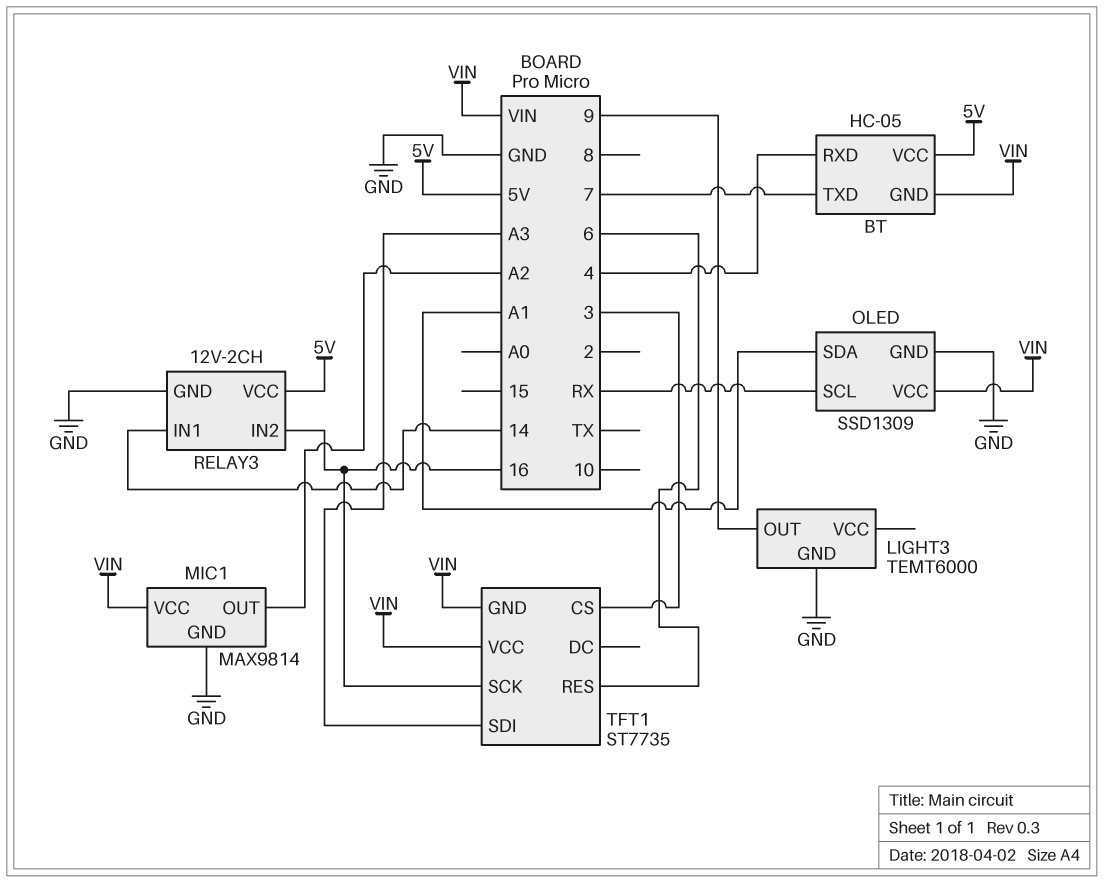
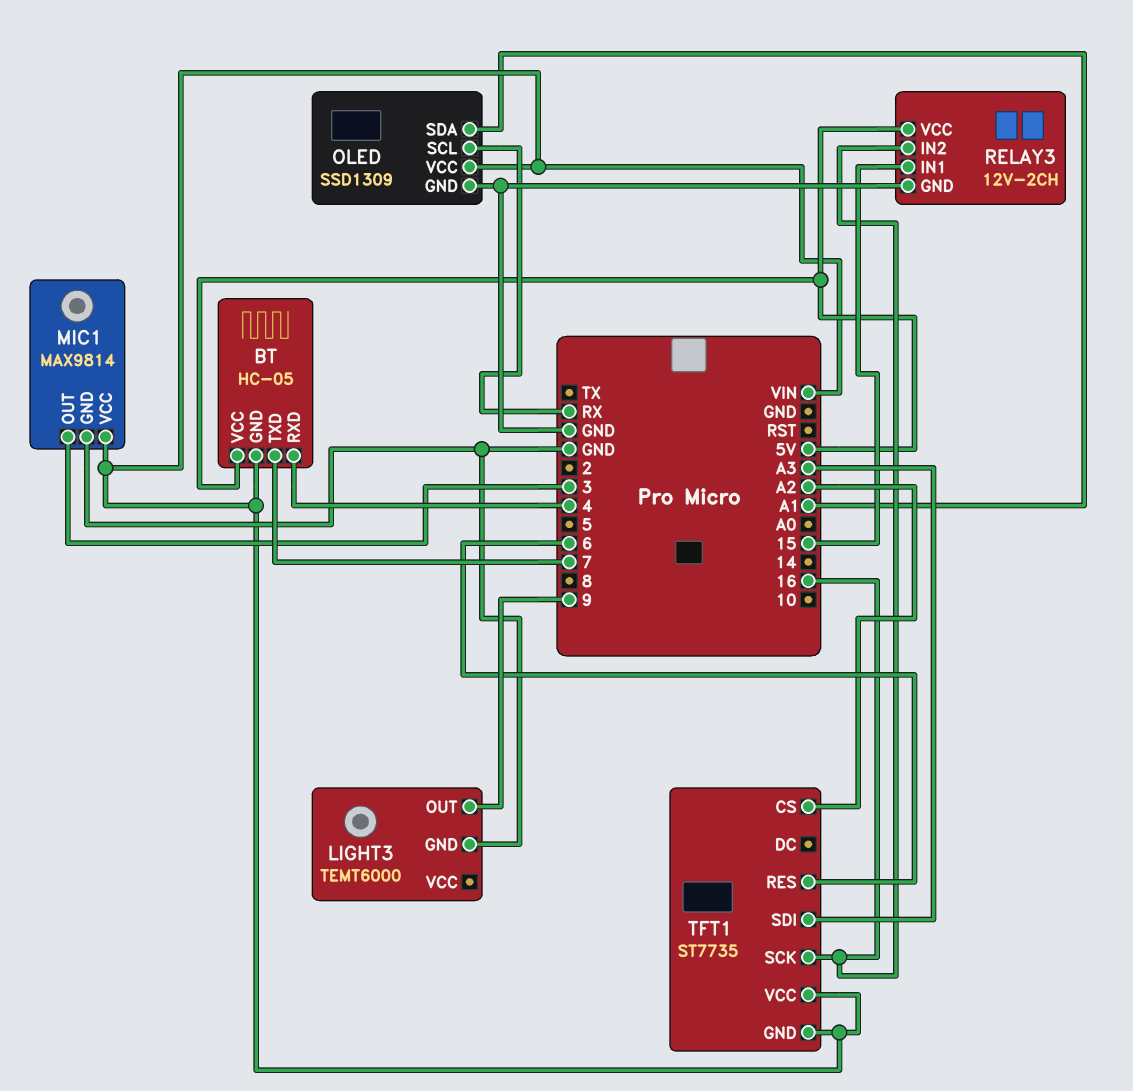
MIC1 pin OUT: A2 -> 3
RELAY3 pin IN1: 14 -> 15
TFT1 pin CS: 3 -> A2

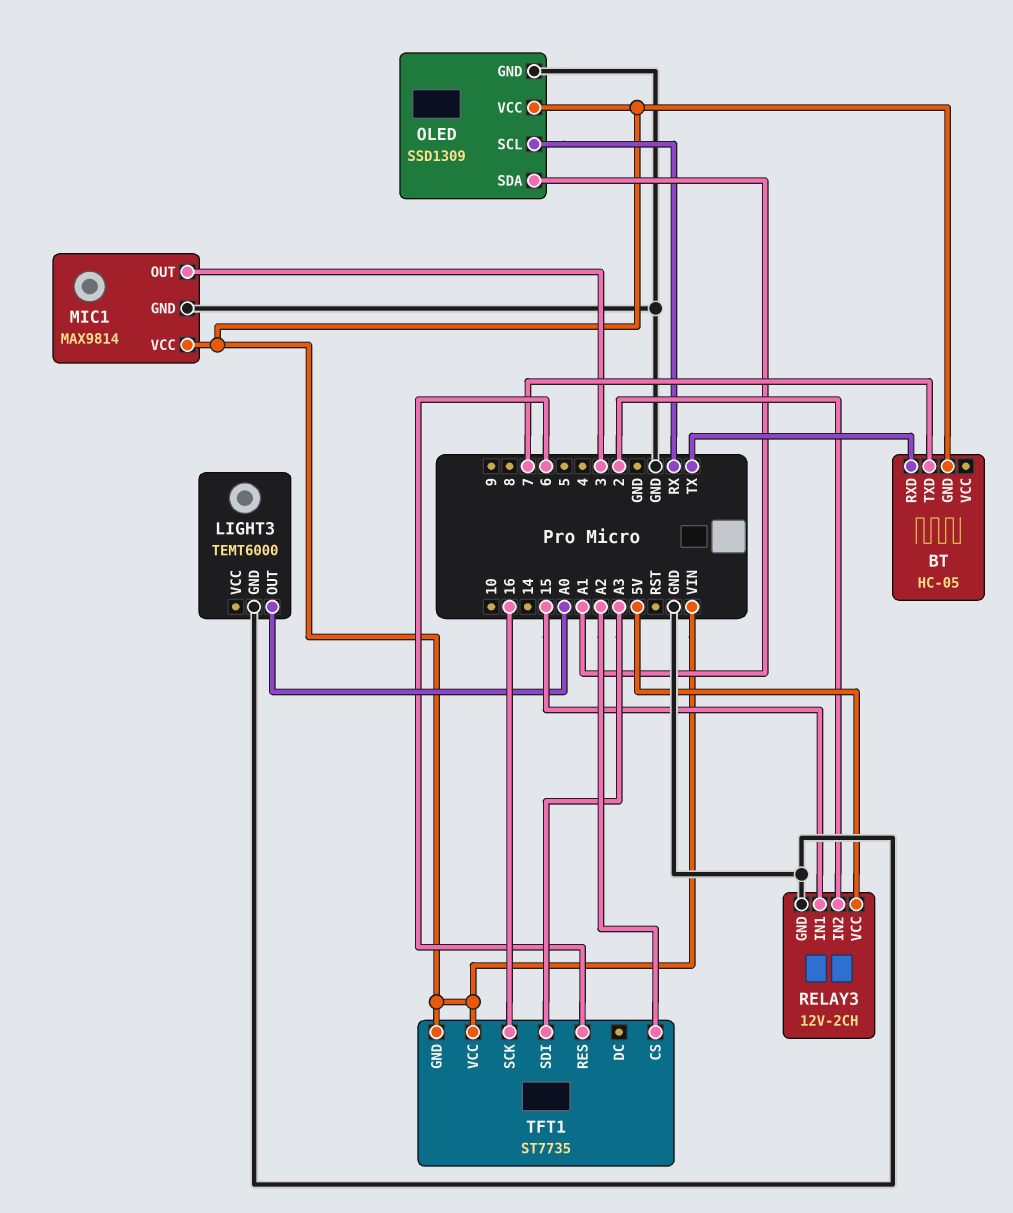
BT pin RXD: 4 -> TX
BT pin VCC: 5V -> none
LIGHT3 pin OUT: 9 -> A0
RELAY3 pin IN2: 16 -> 2

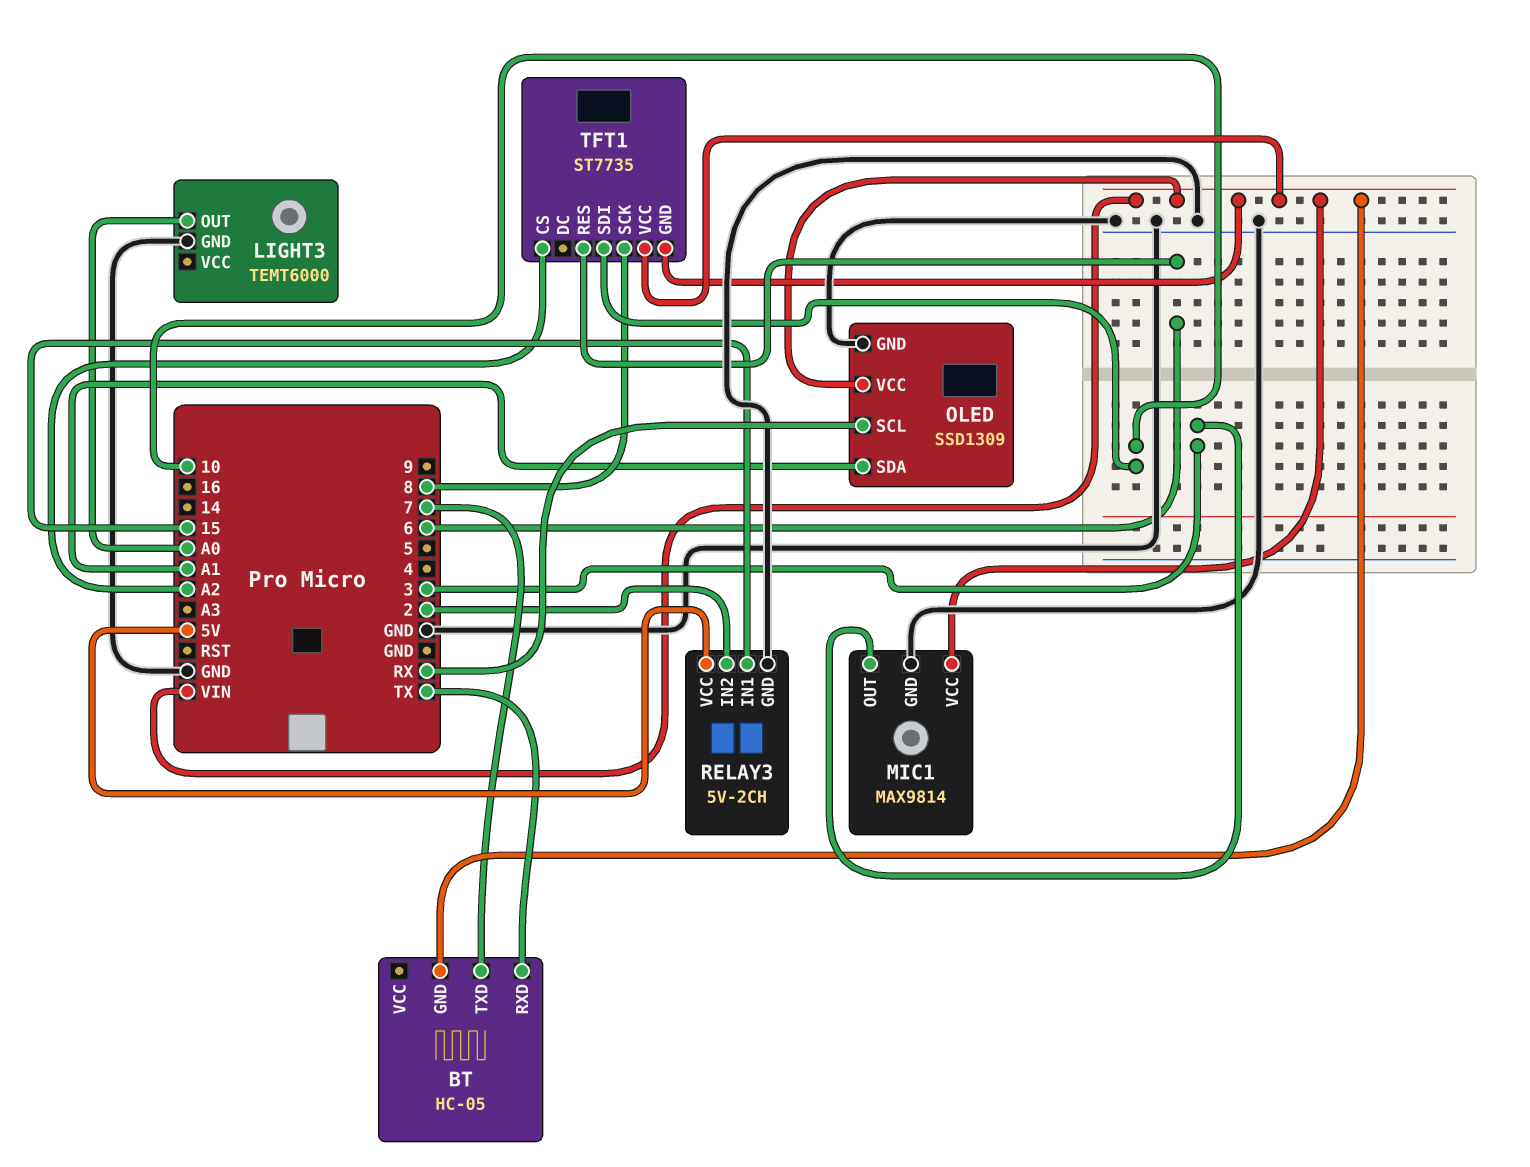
RELAY3: 12V-2CH -> 5V-2CH
TFT1 pin SCK: 16 -> 8
TFT1 pin SDI: A3 -> 10

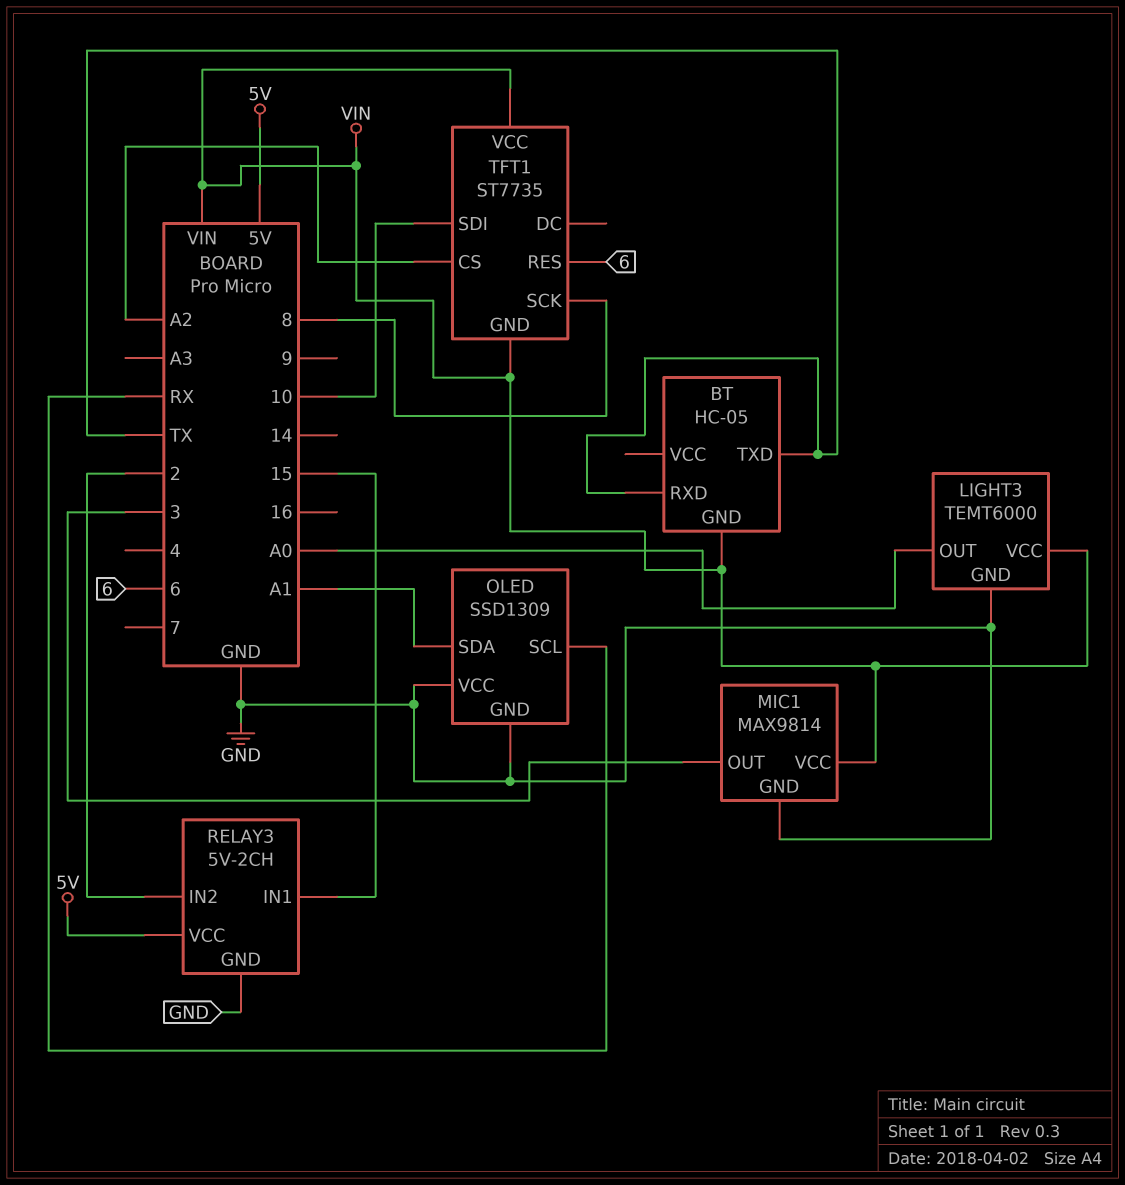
BT pin TXD: 7 -> TX
LIGHT3 pin VCC: none -> VIN
OLED pin VCC: VIN -> GND

